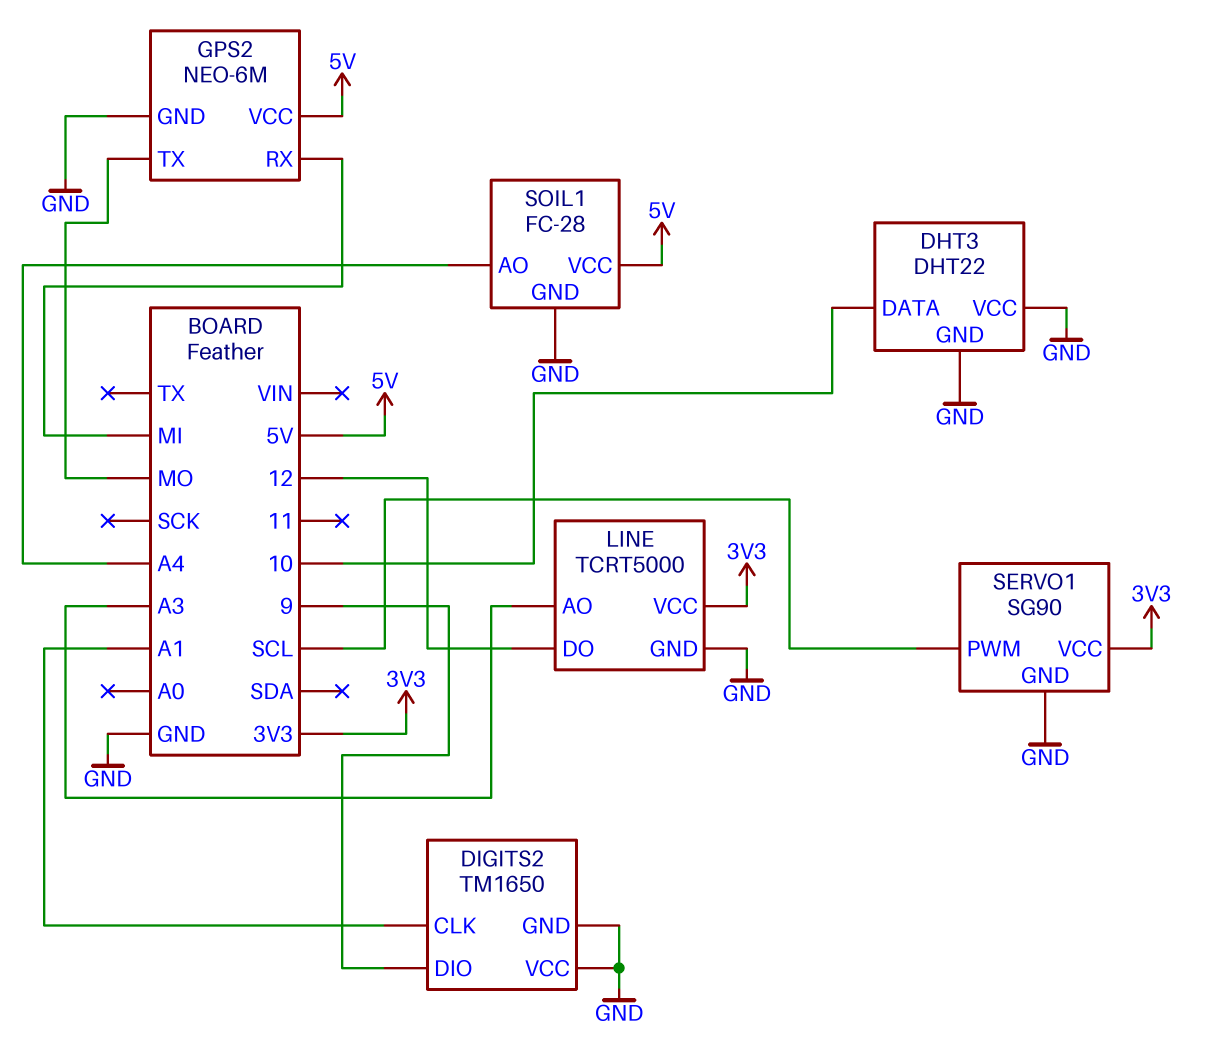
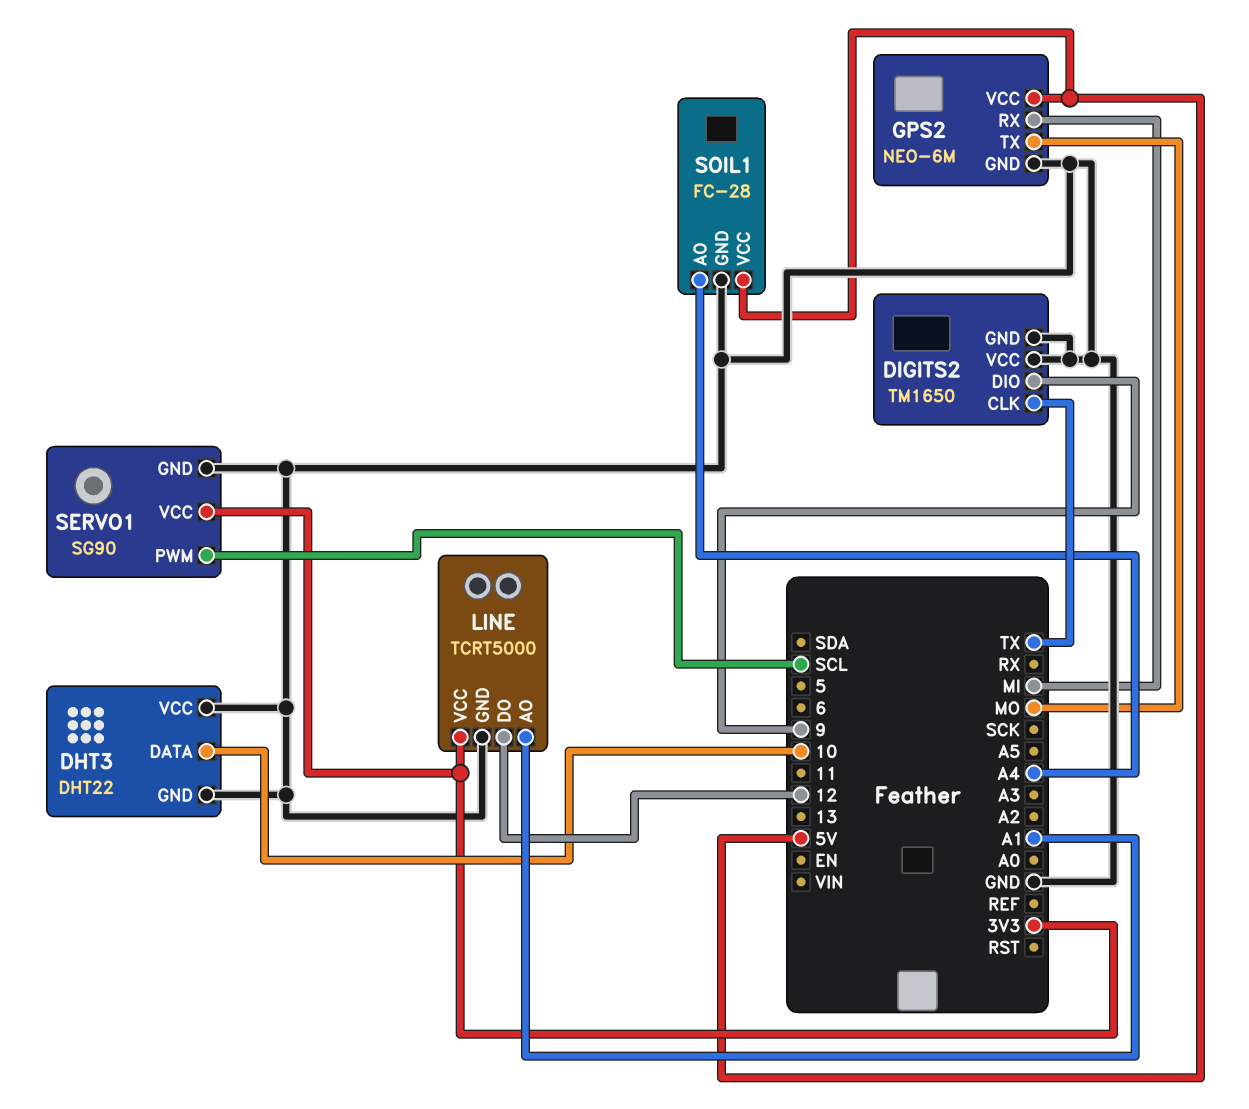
DIGITS2 pin CLK: A1 -> TX
LINE pin AO: A3 -> A1

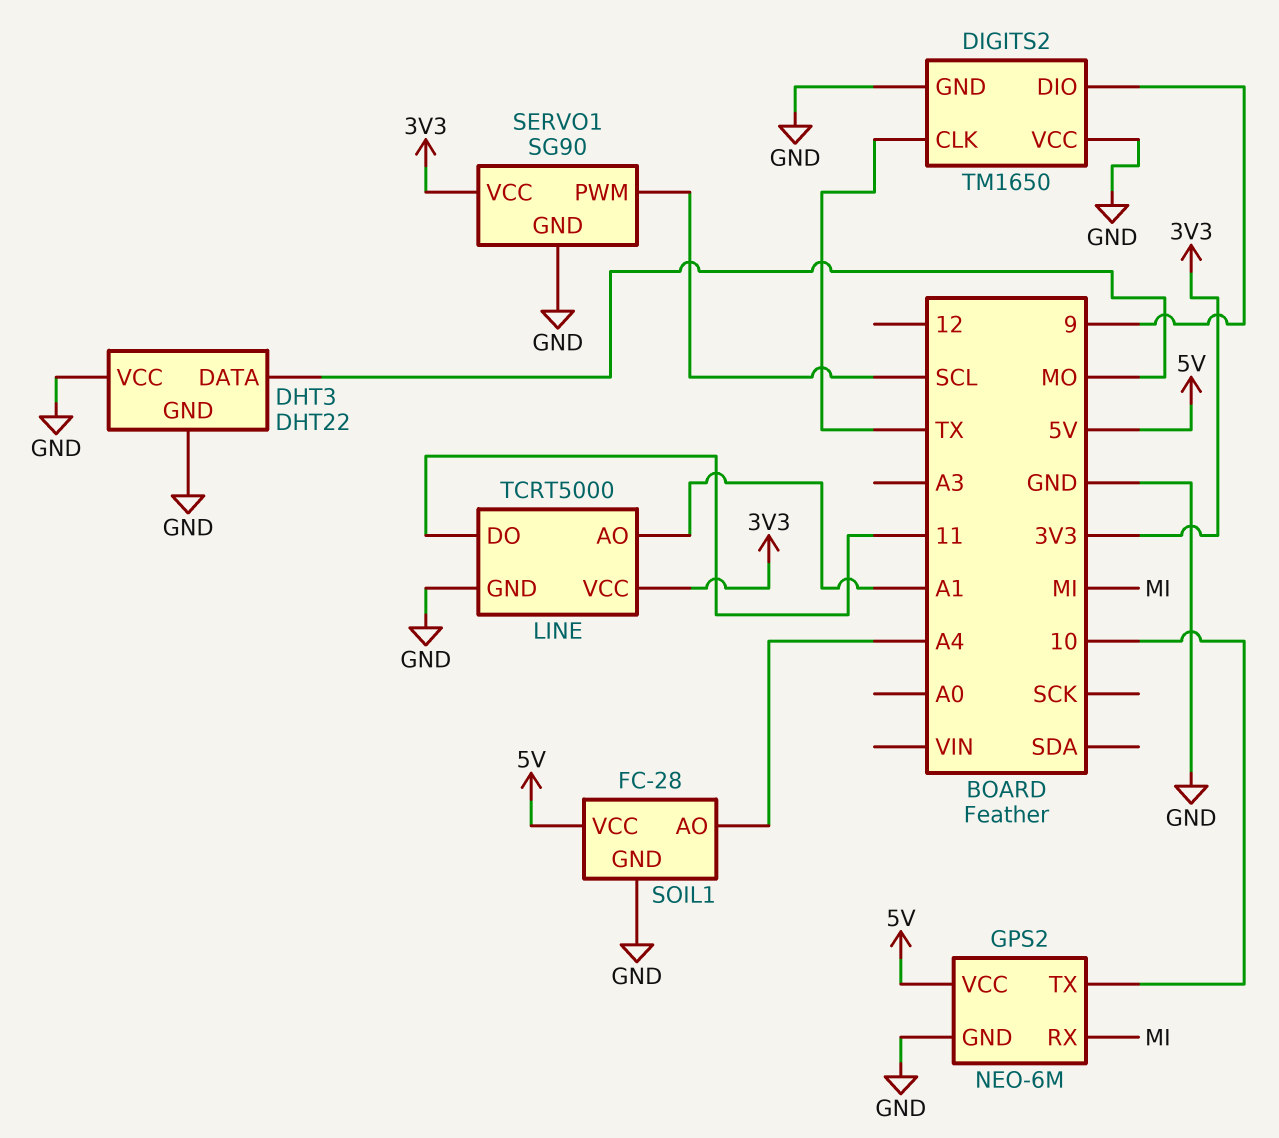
DHT3 pin DATA: 10 -> MO
GPS2 pin TX: MO -> 10
LINE pin DO: 12 -> 11

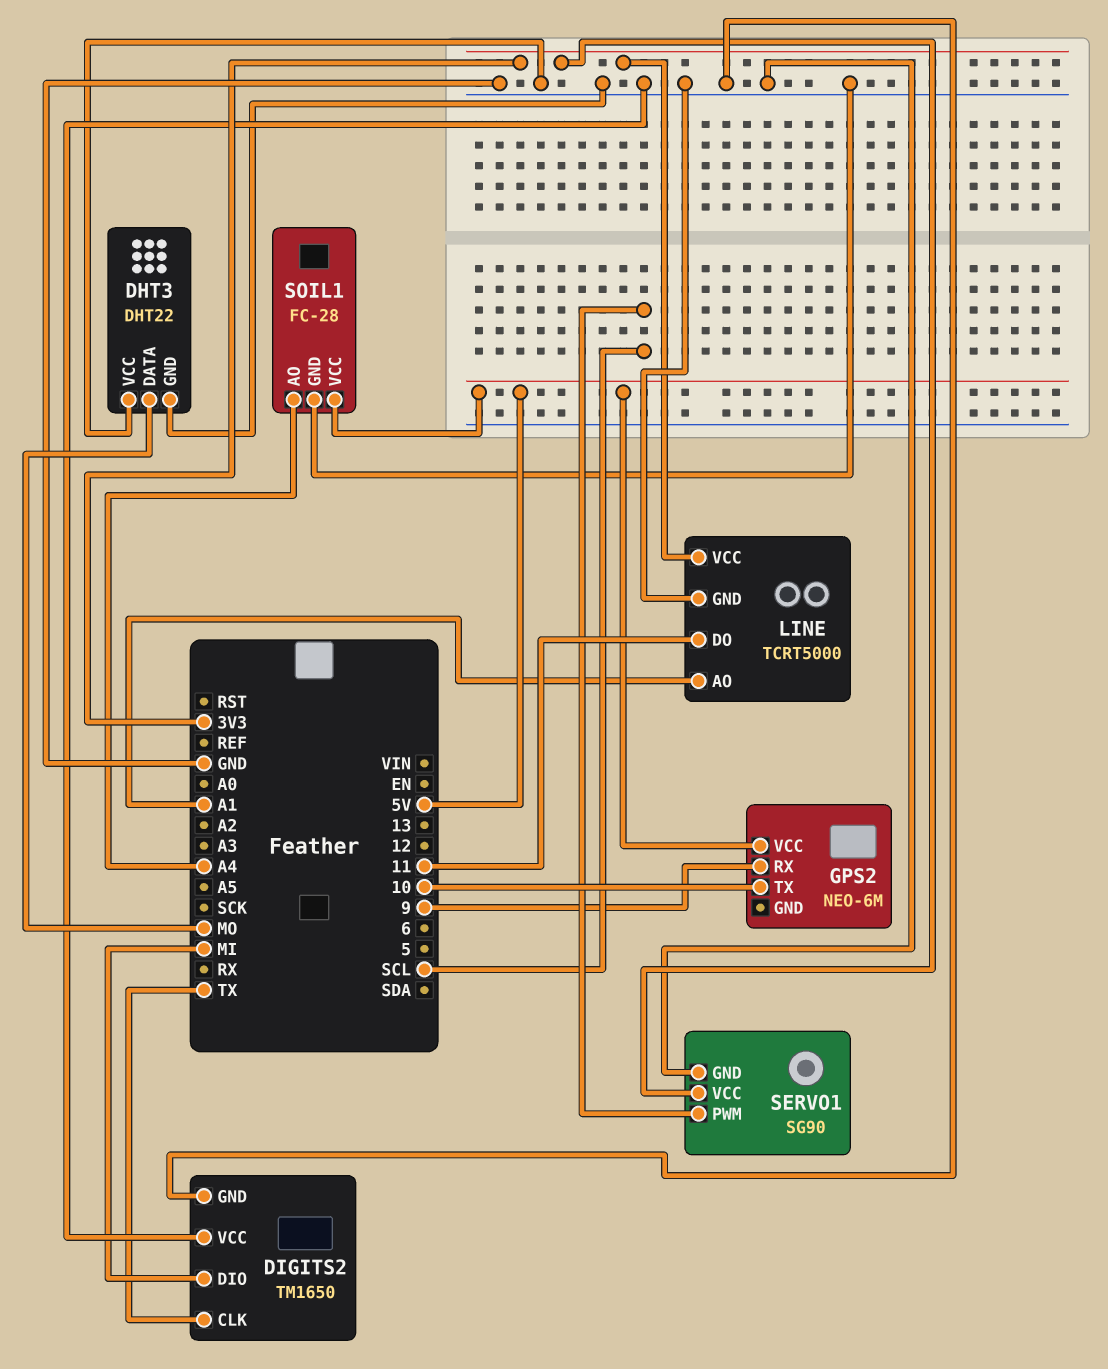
DIGITS2 pin DIO: 9 -> MI
GPS2 pin GND: GND -> none
GPS2 pin RX: MI -> 9

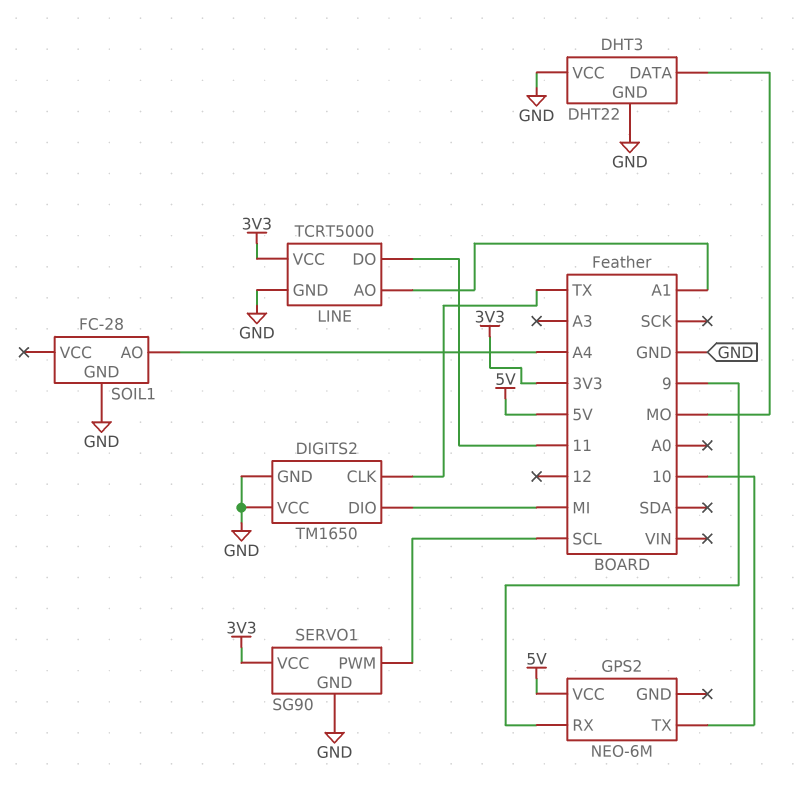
SOIL1 pin VCC: 5V -> none

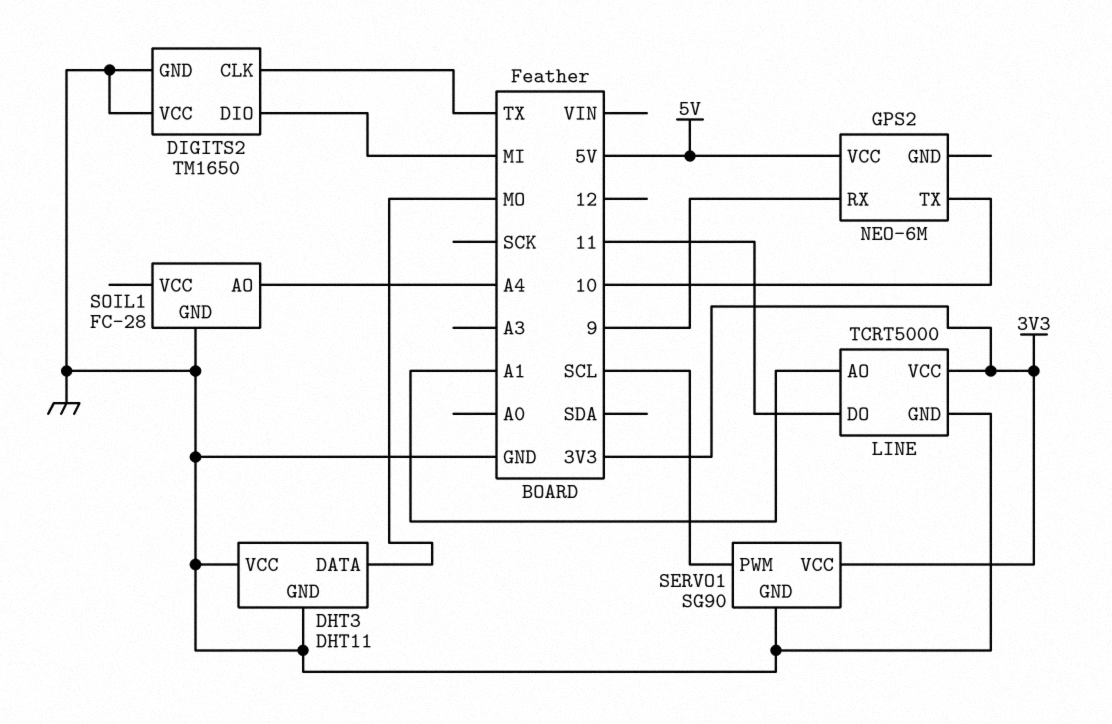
DHT3: DHT22 -> DHT11

